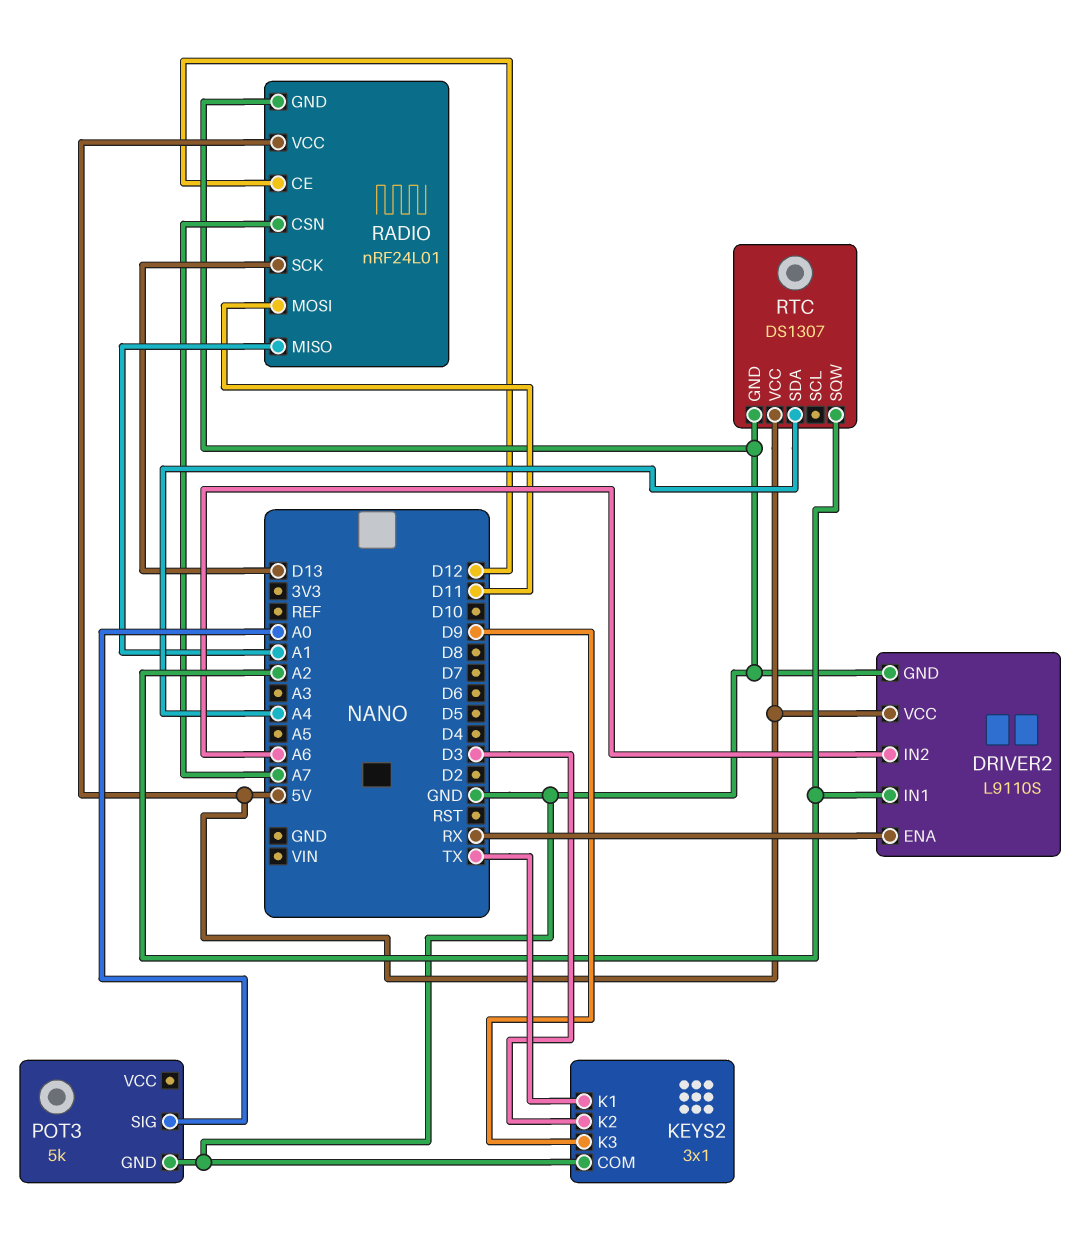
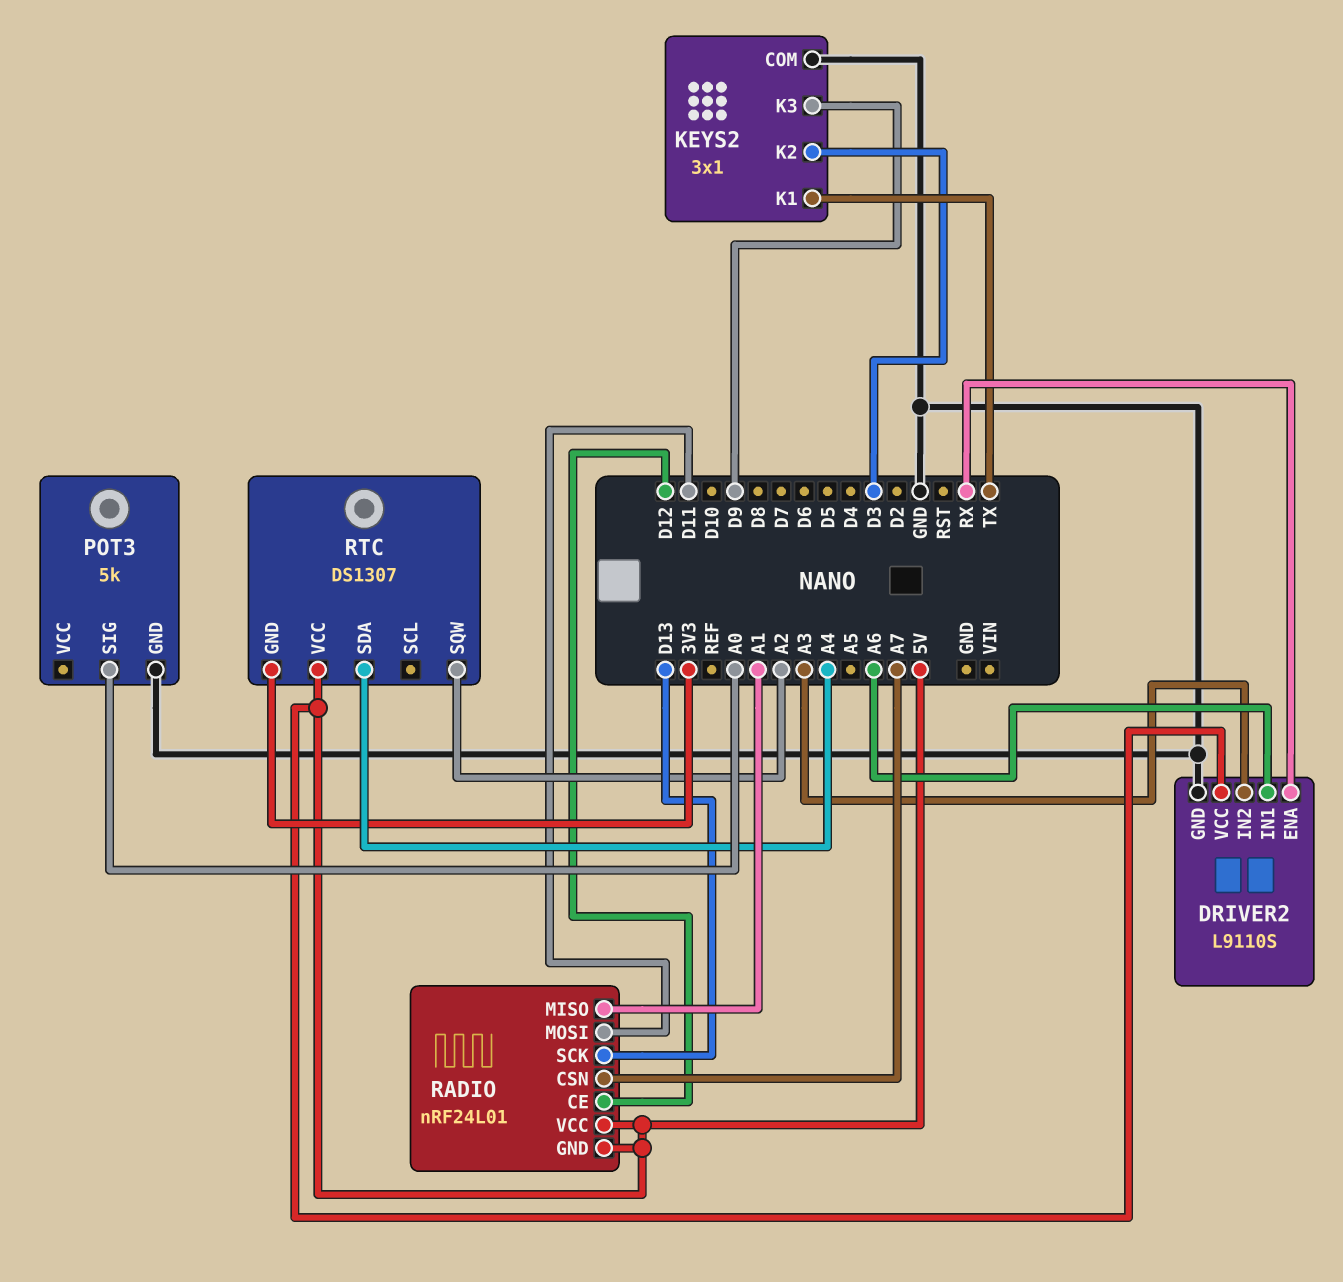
DRIVER2 pin IN1: A2 -> A6
DRIVER2 pin IN2: A6 -> A3
RADIO pin GND: GND -> 5V
RTC pin GND: GND -> 3V3

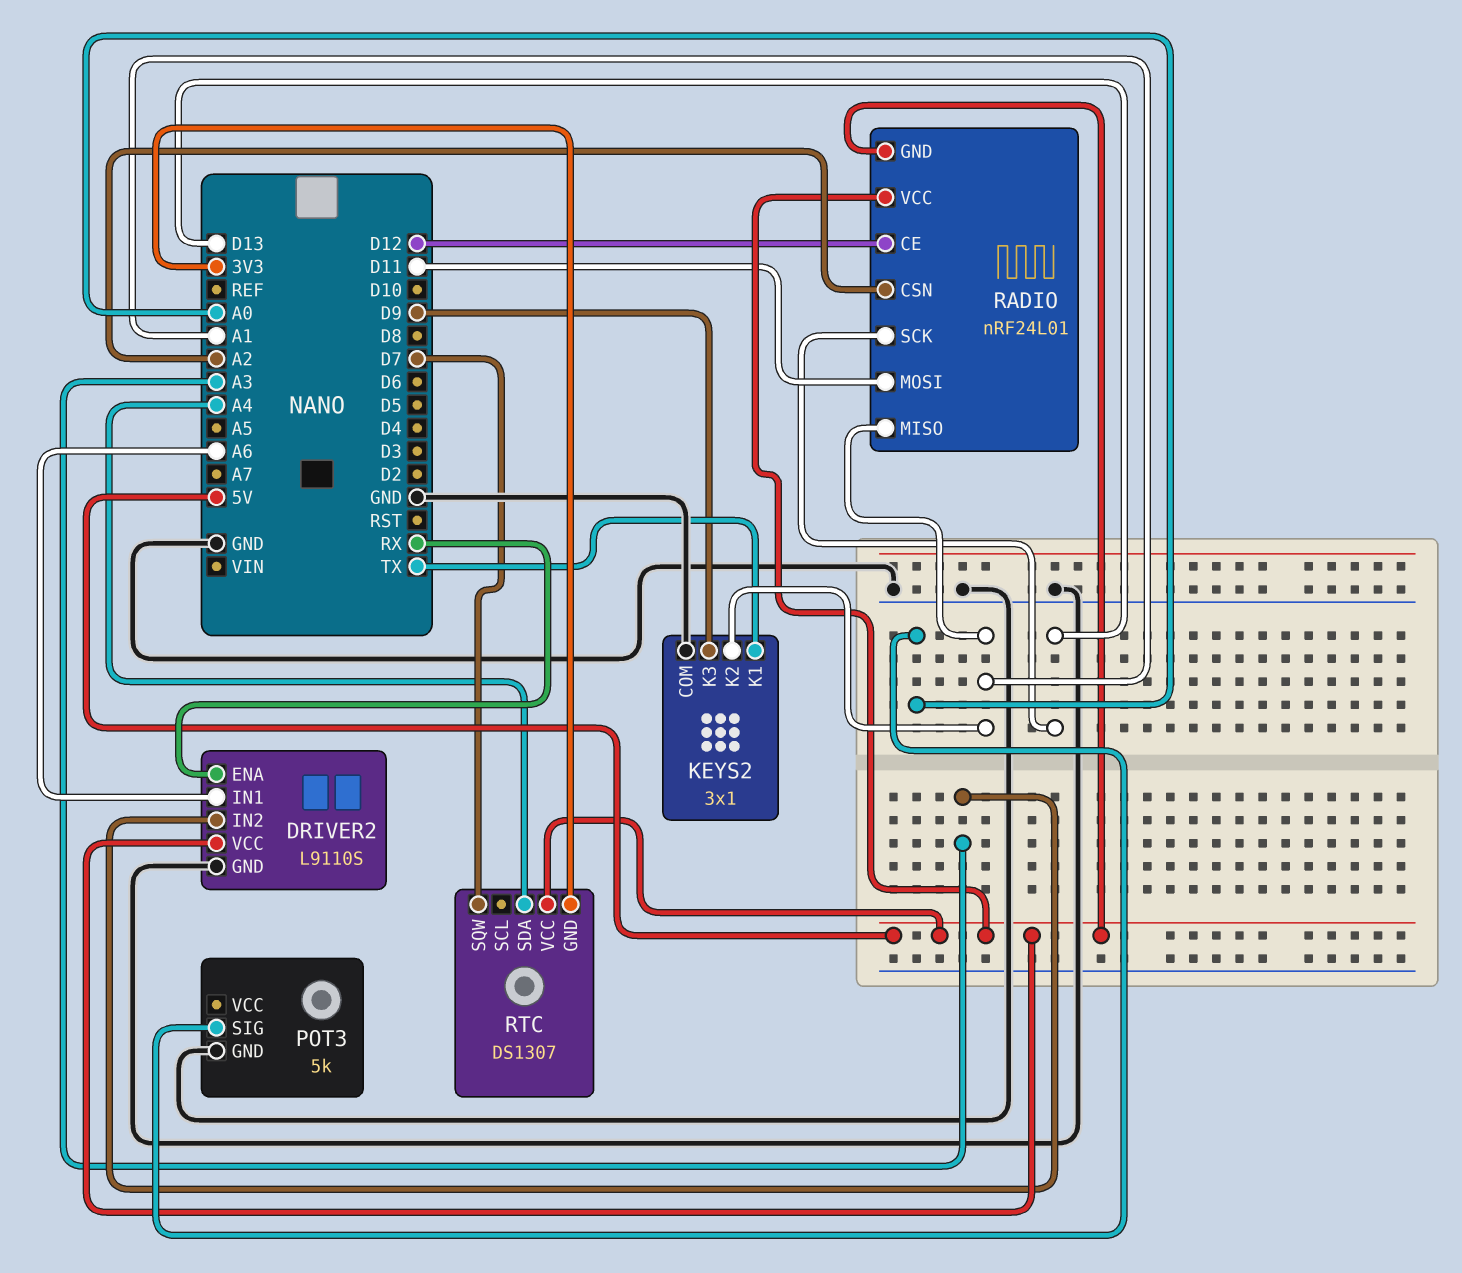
KEYS2 pin K2: D3 -> A1
RADIO pin CSN: A7 -> A2
RTC pin SQW: A2 -> D7

